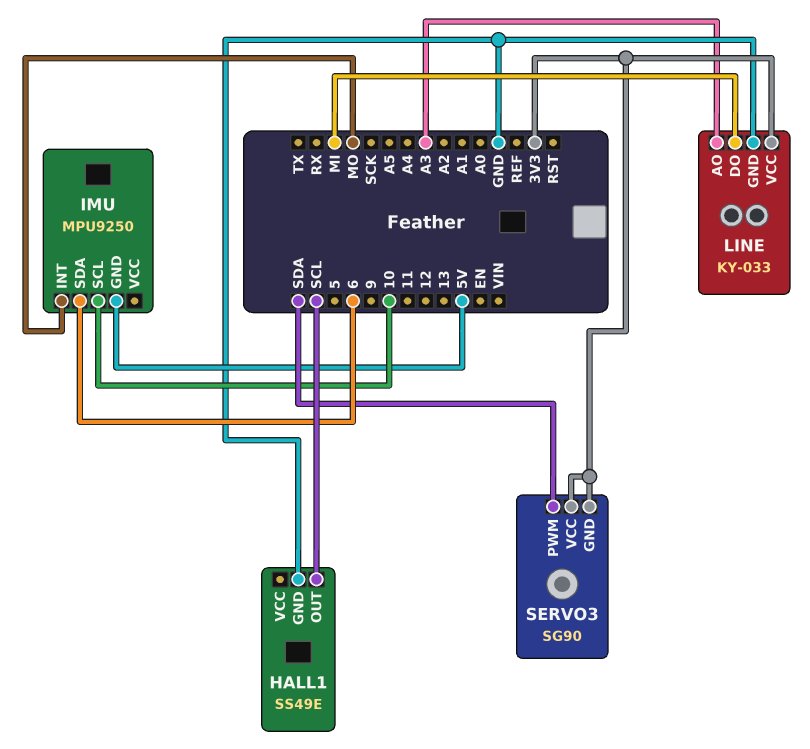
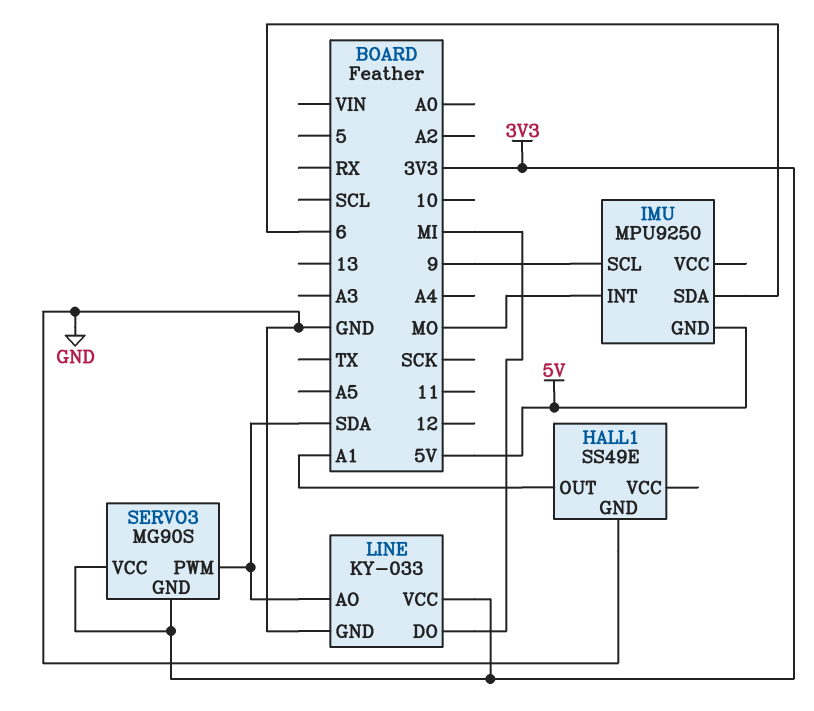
HALL1 pin OUT: SCL -> A1
IMU pin SCL: 10 -> 9
LINE pin AO: A3 -> SDA
SERVO3: SG90 -> MG90S

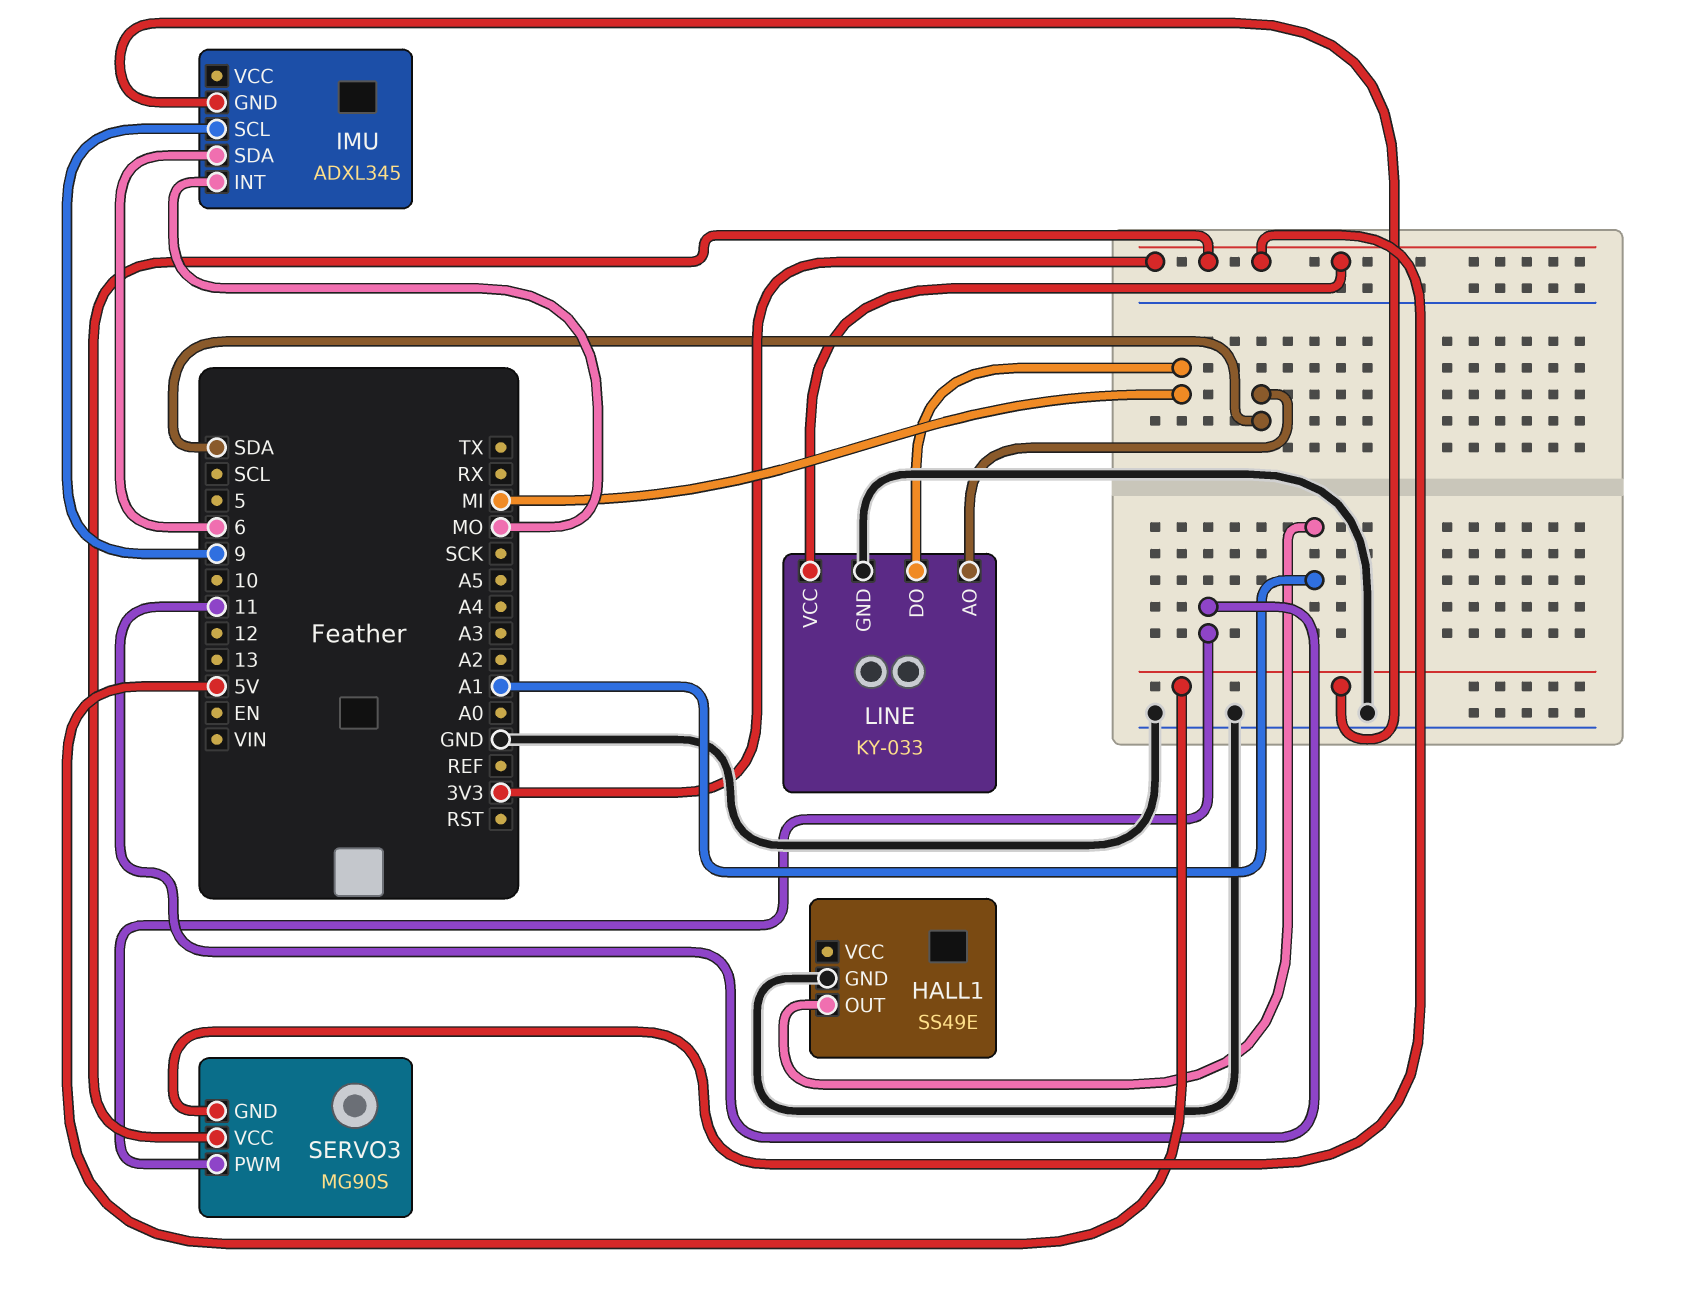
IMU: MPU9250 -> ADXL345
SERVO3 pin PWM: SDA -> 11

